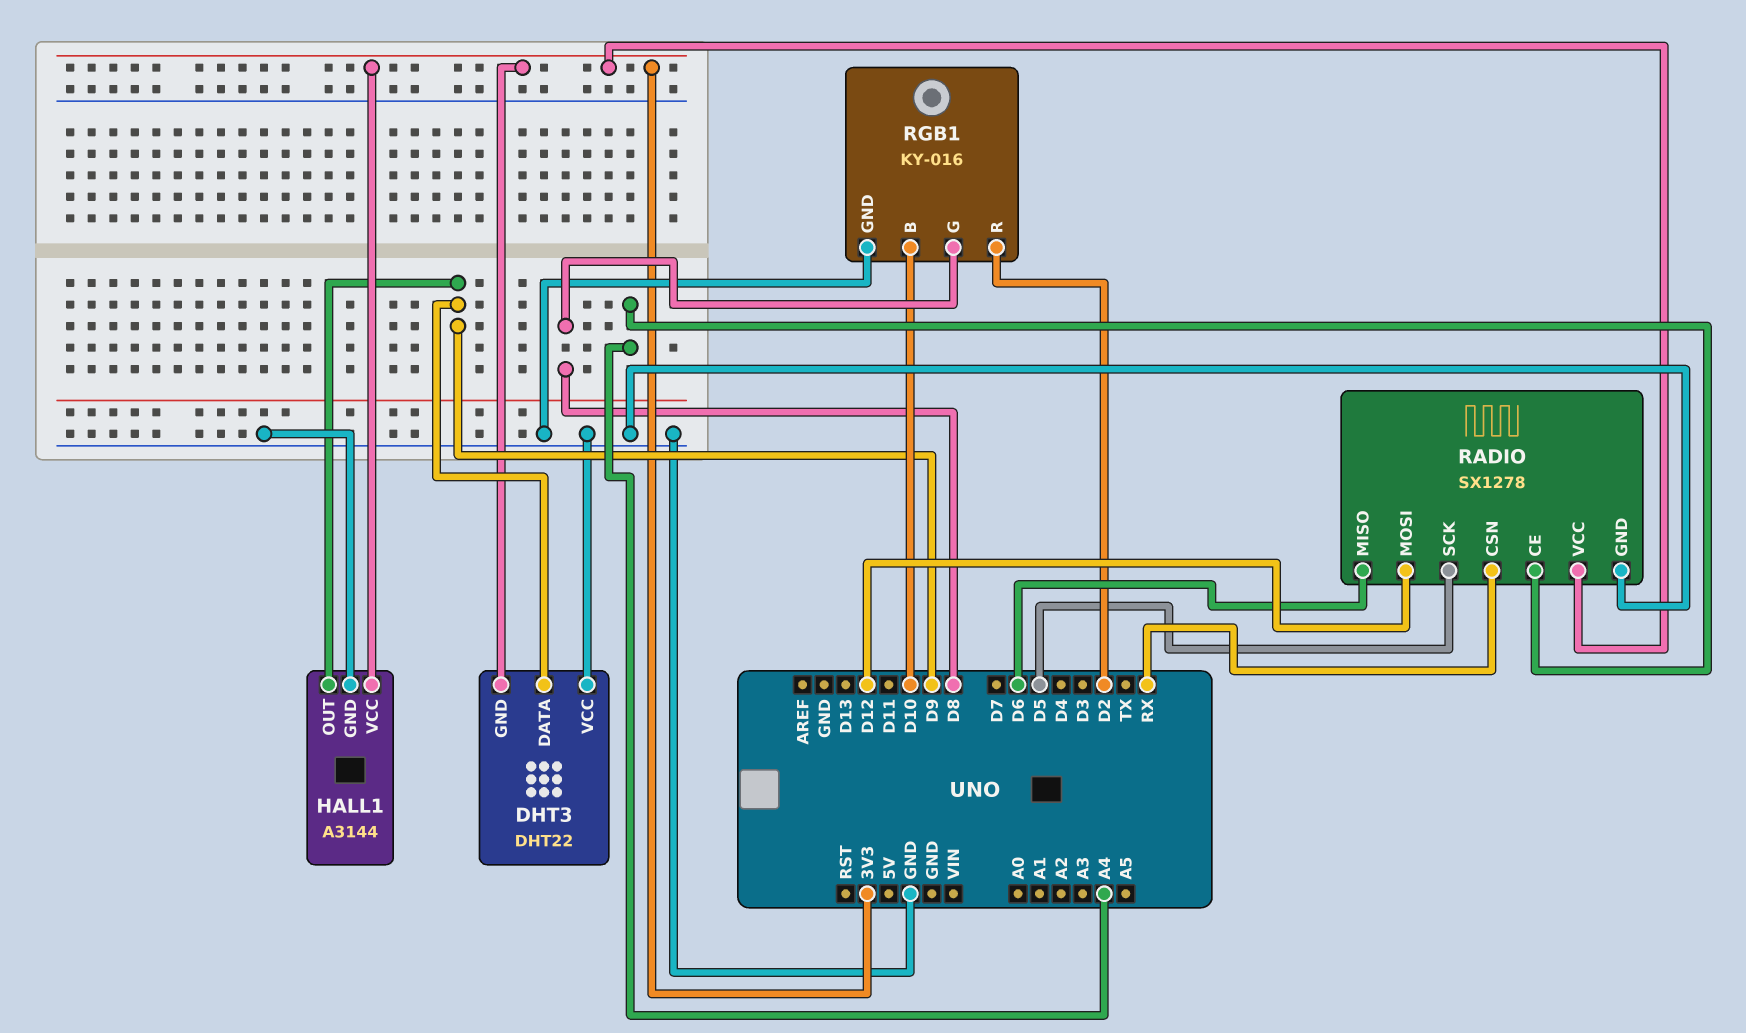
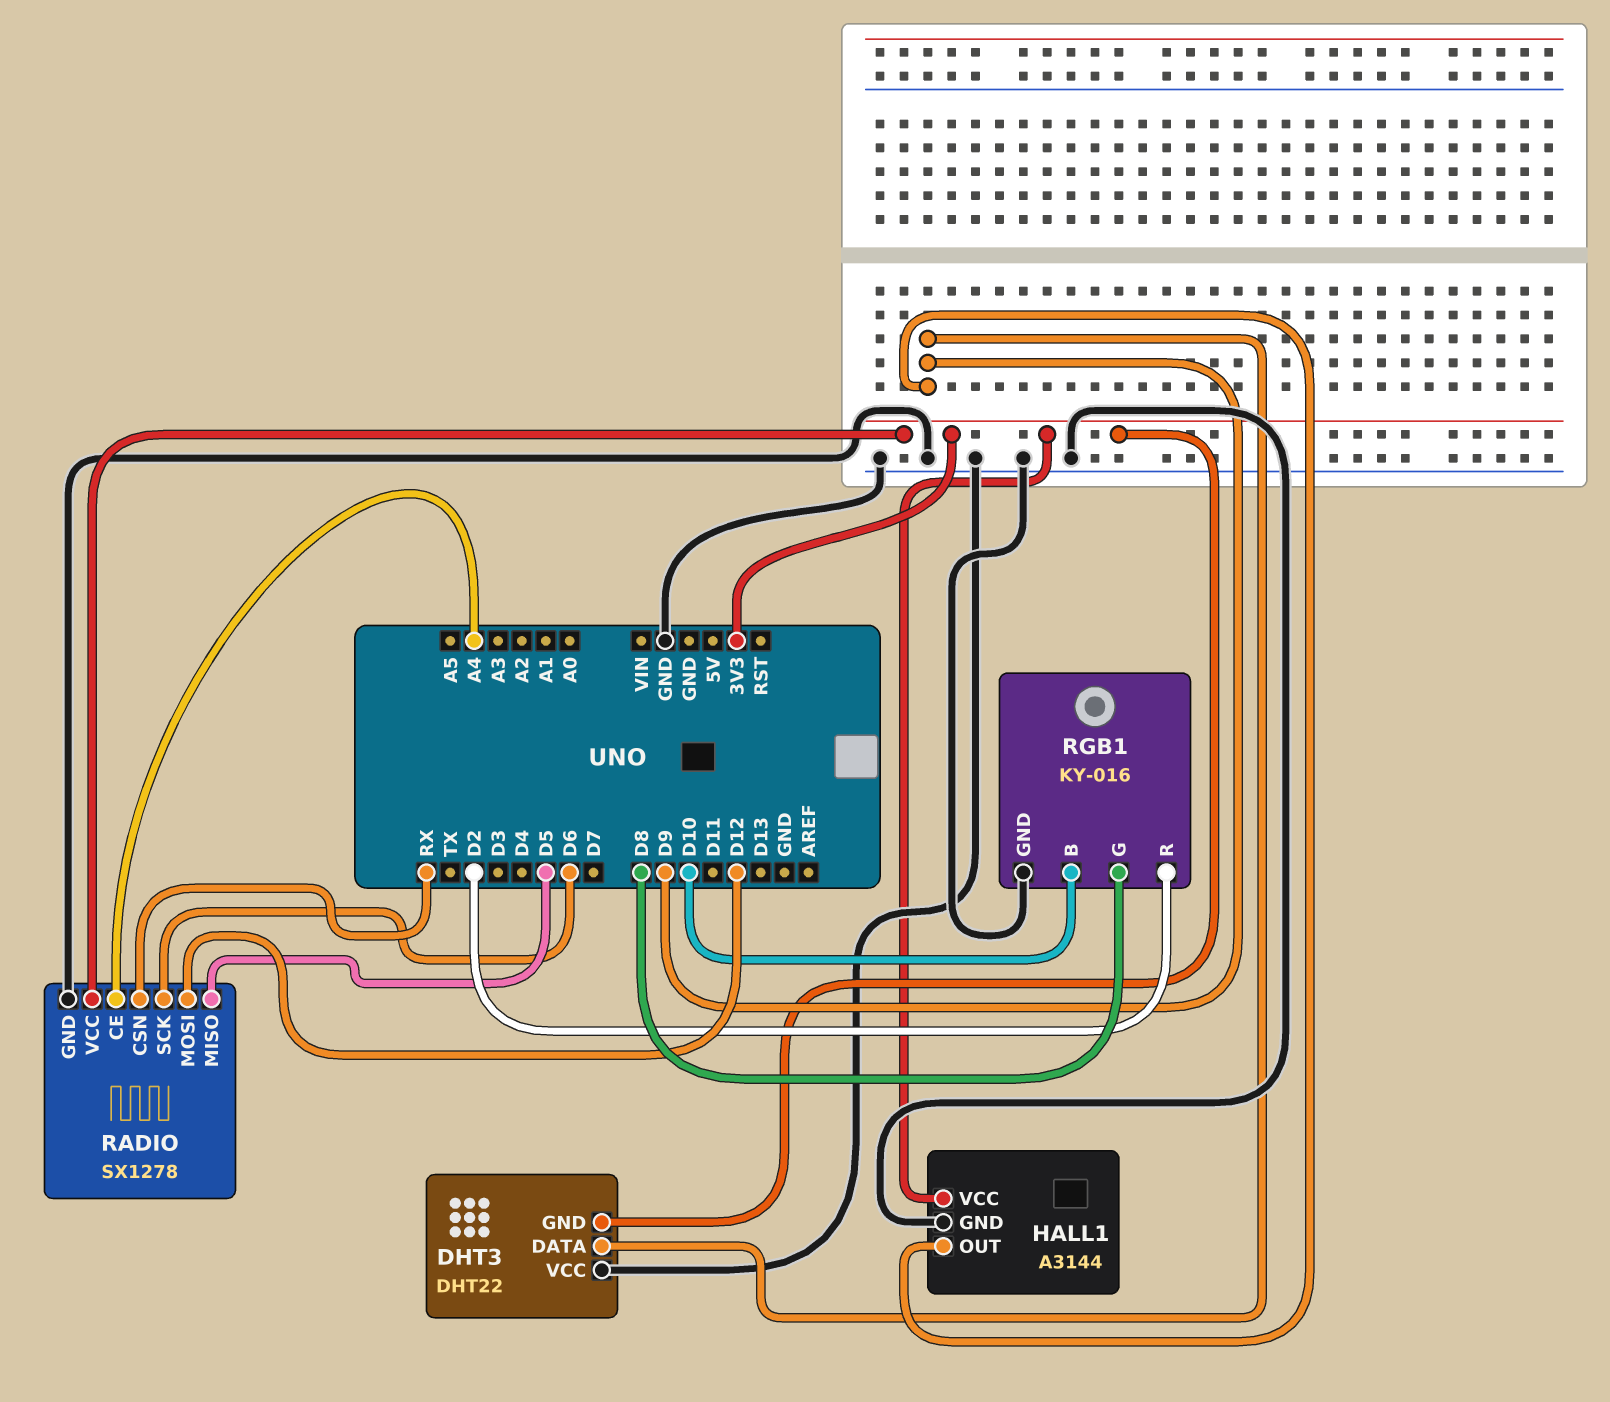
RADIO pin MISO: D6 -> D5
RADIO pin SCK: D5 -> D6

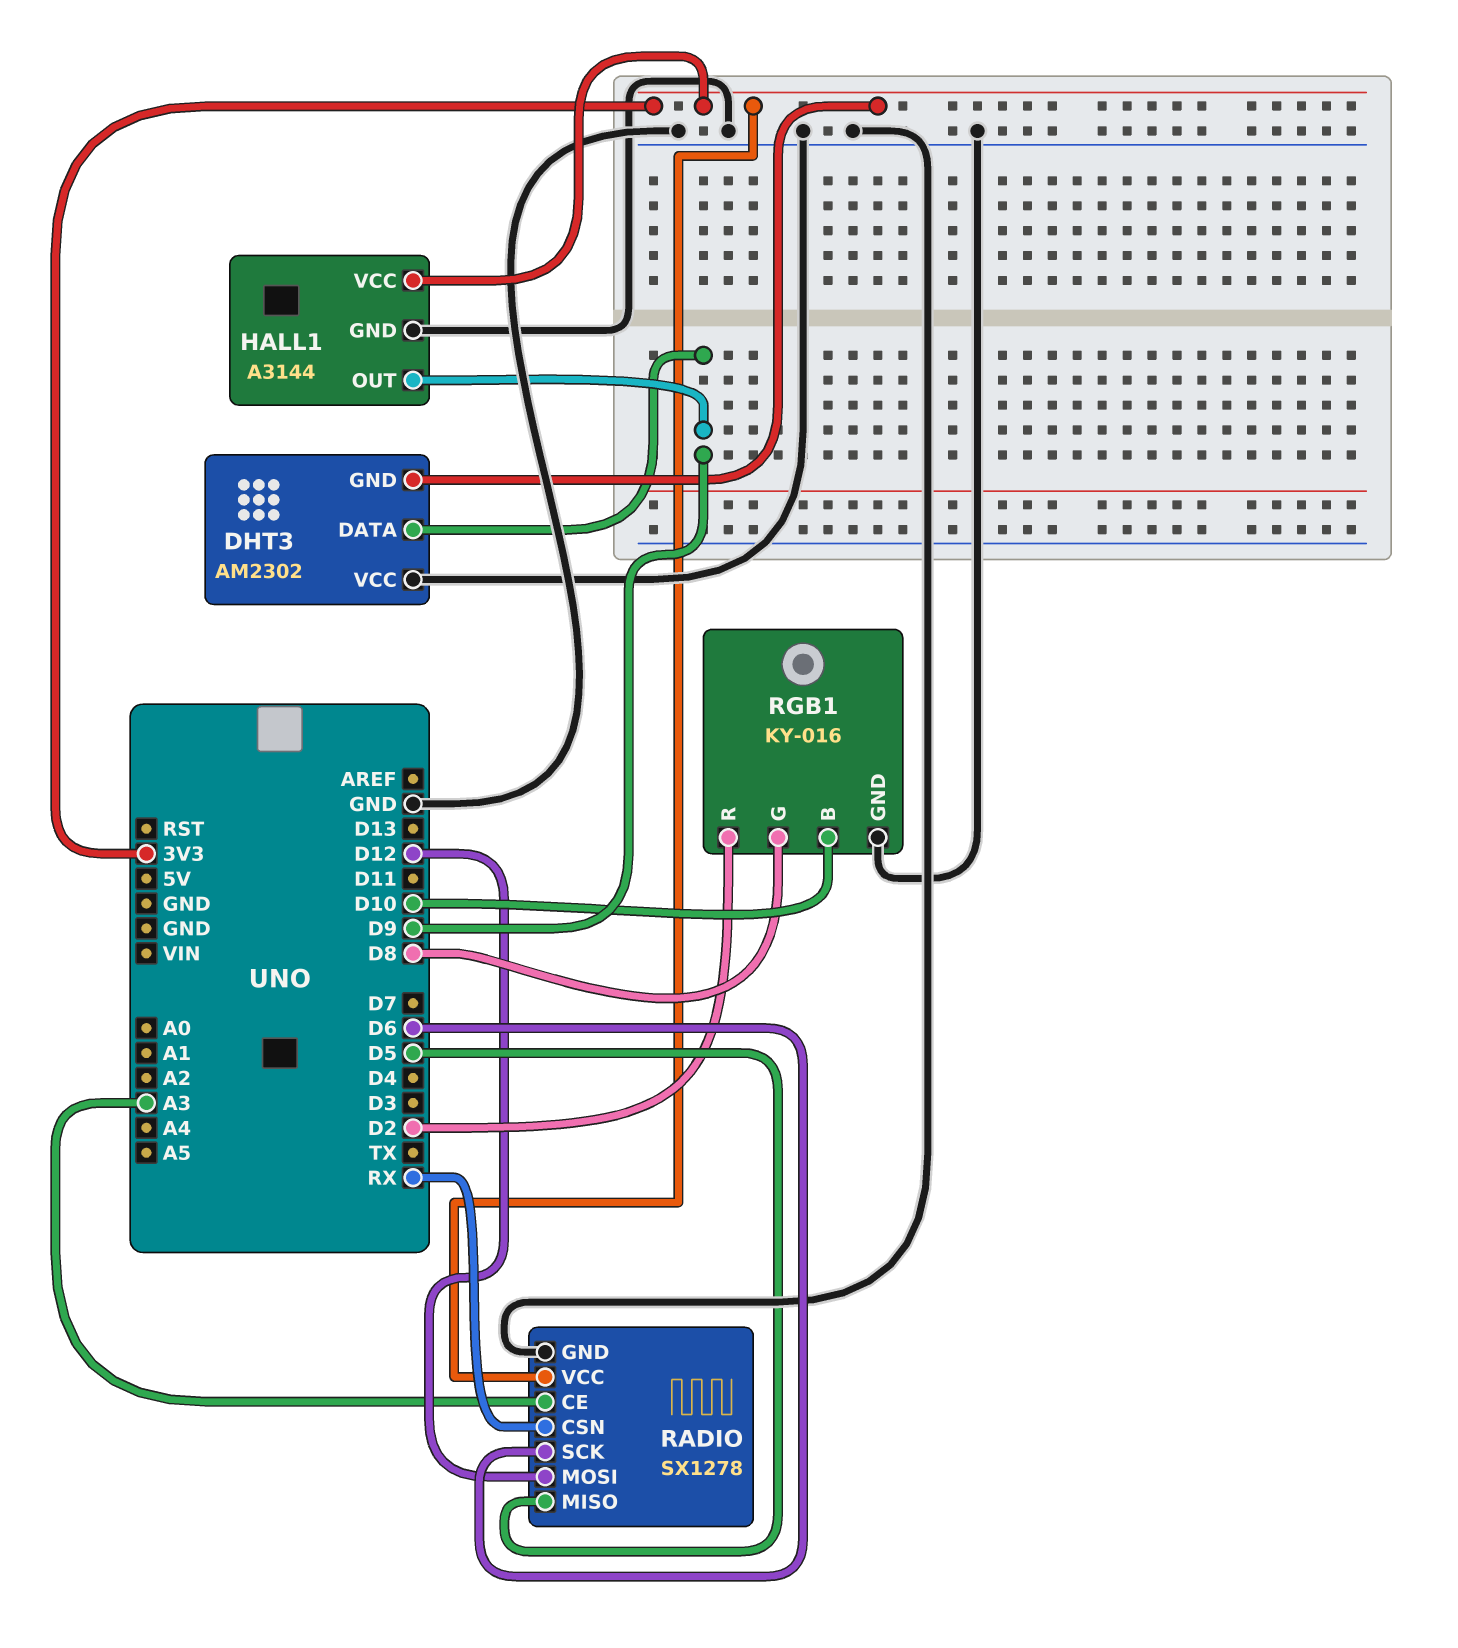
DHT3: DHT22 -> AM2302
RADIO pin CE: A4 -> A3

